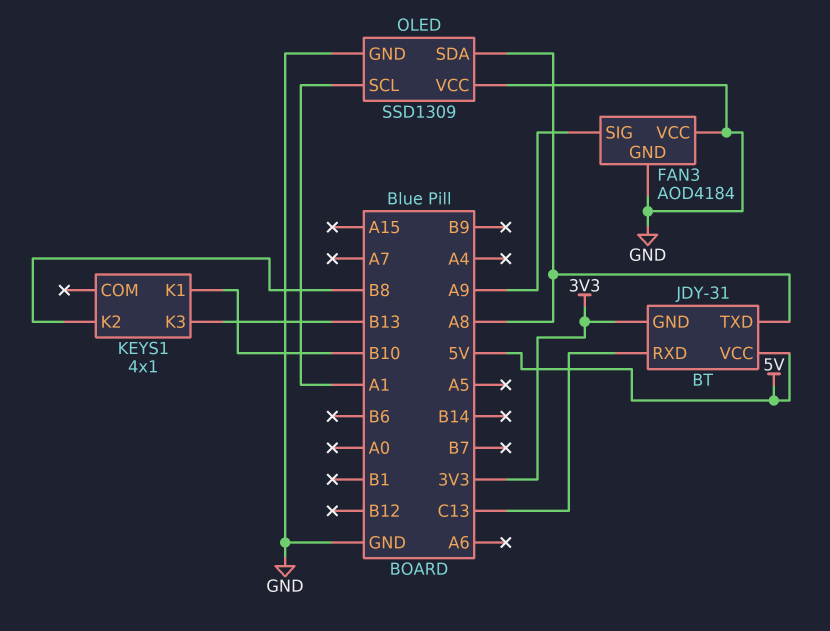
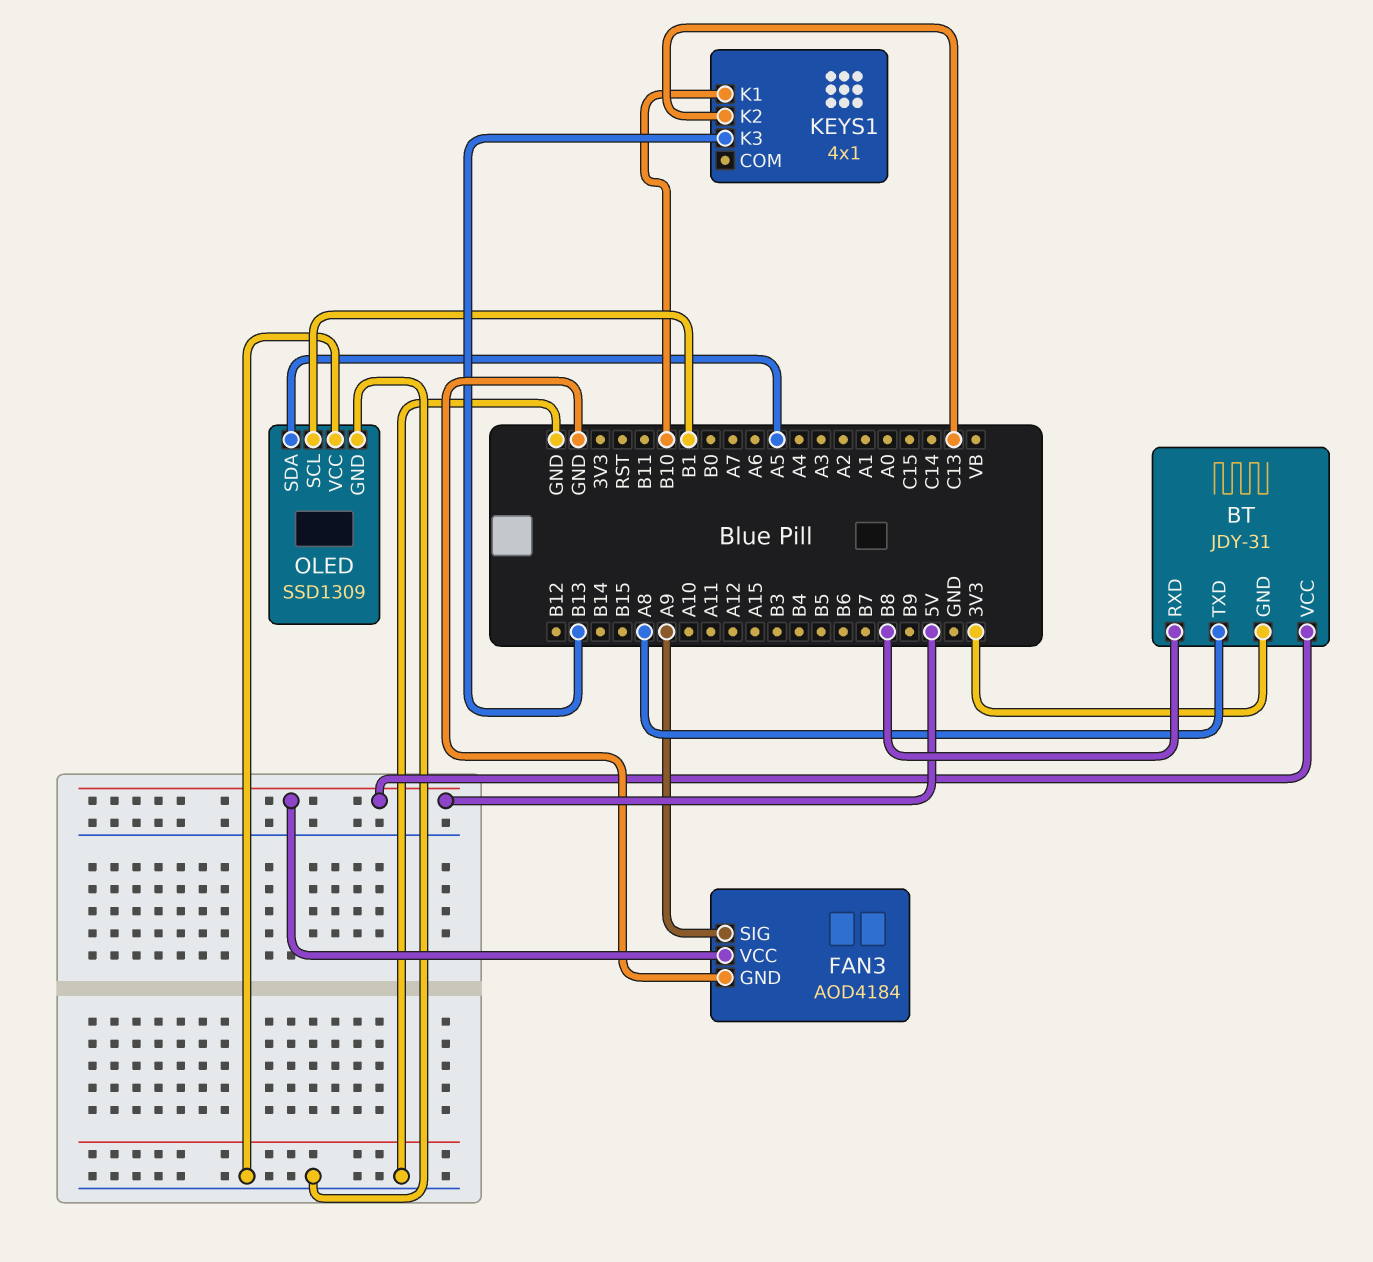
BT pin RXD: C13 -> B8
FAN3 pin VCC: GND -> 5V
KEYS1 pin K2: B8 -> C13
OLED pin SCL: A1 -> B1
OLED pin SDA: A8 -> A5

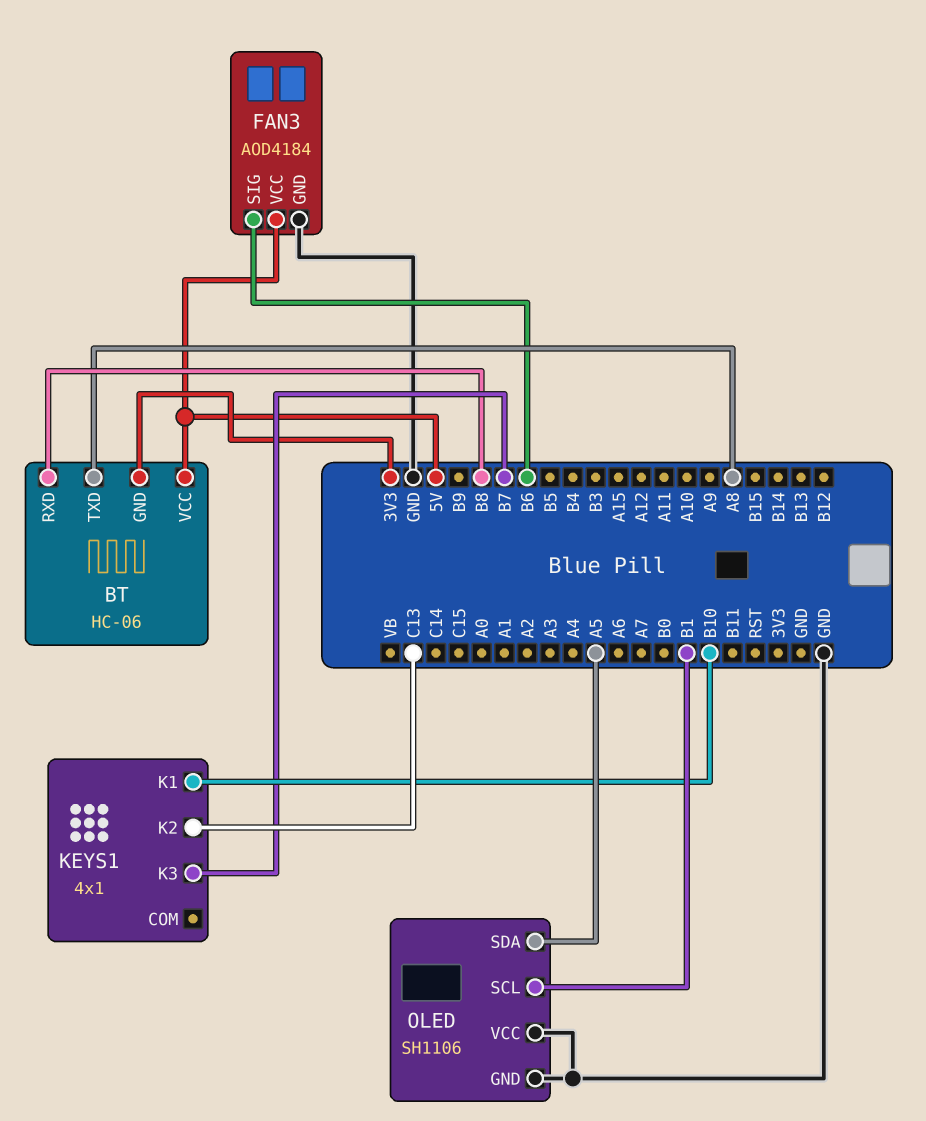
BT: JDY-31 -> HC-06
FAN3 pin SIG: A9 -> B6
KEYS1 pin K3: B13 -> B7
OLED: SSD1309 -> SH1106

